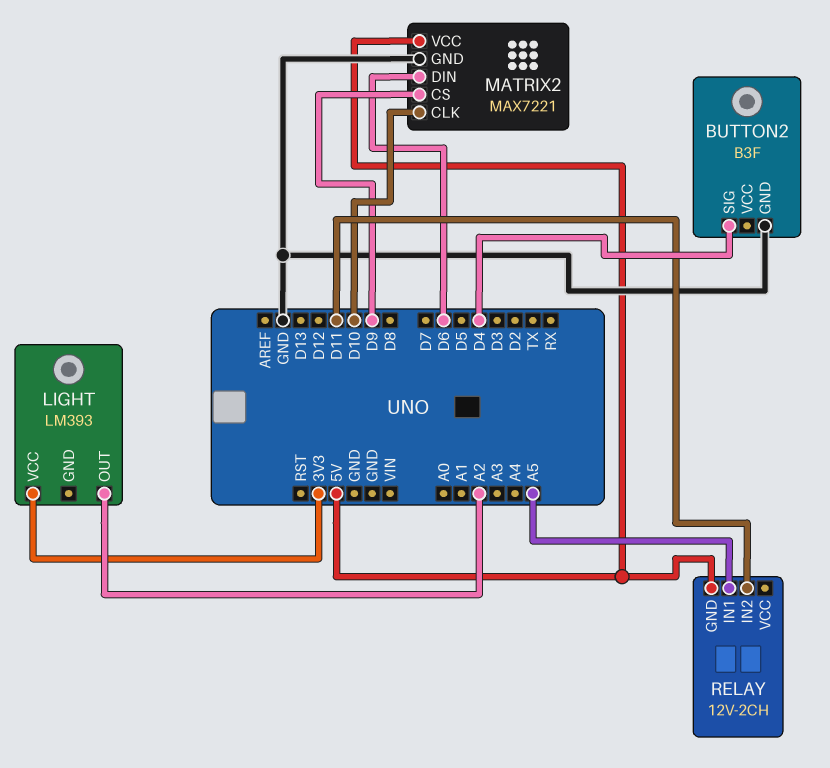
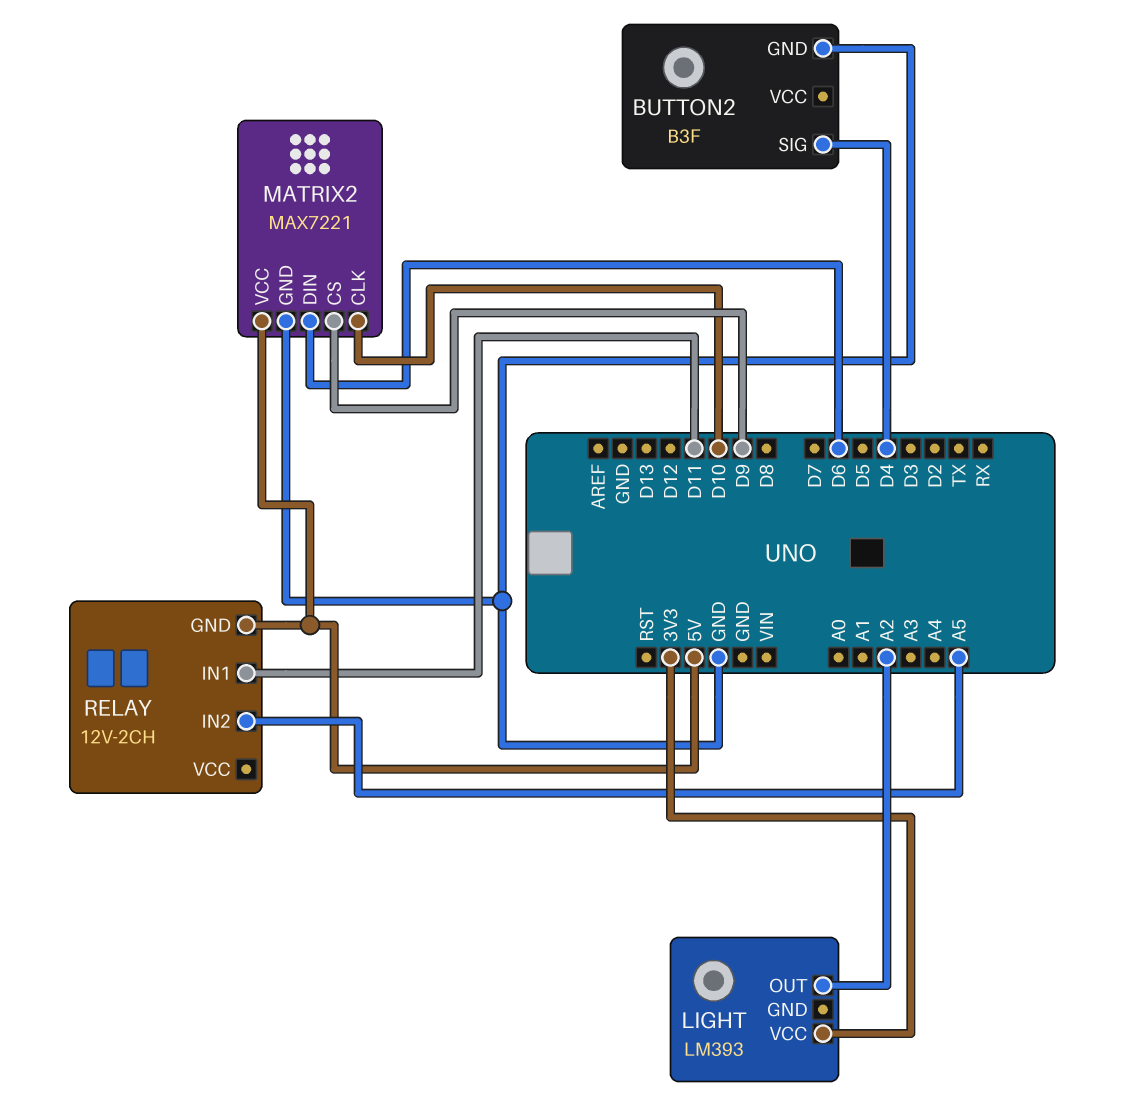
RELAY pin IN1: A5 -> D11
RELAY pin IN2: D11 -> A5

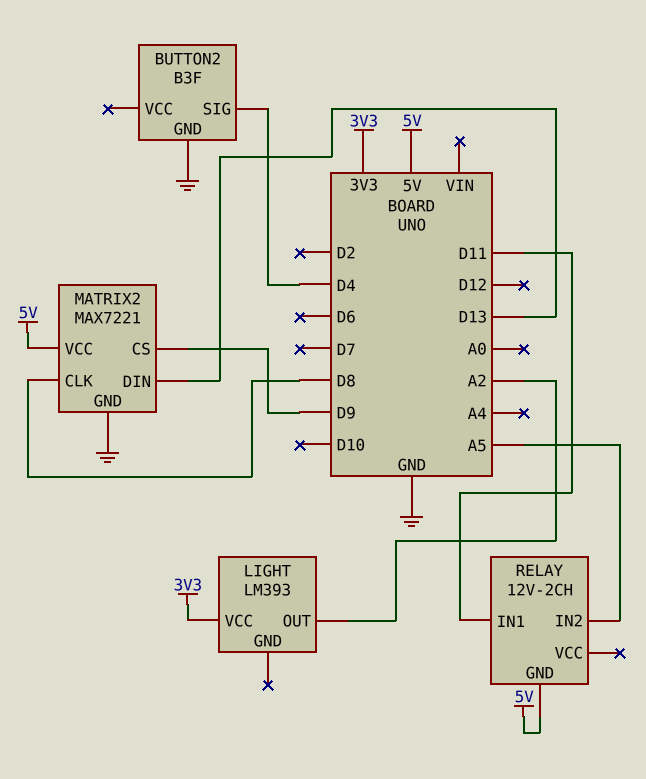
MATRIX2 pin CLK: D10 -> D8
MATRIX2 pin DIN: D6 -> D13

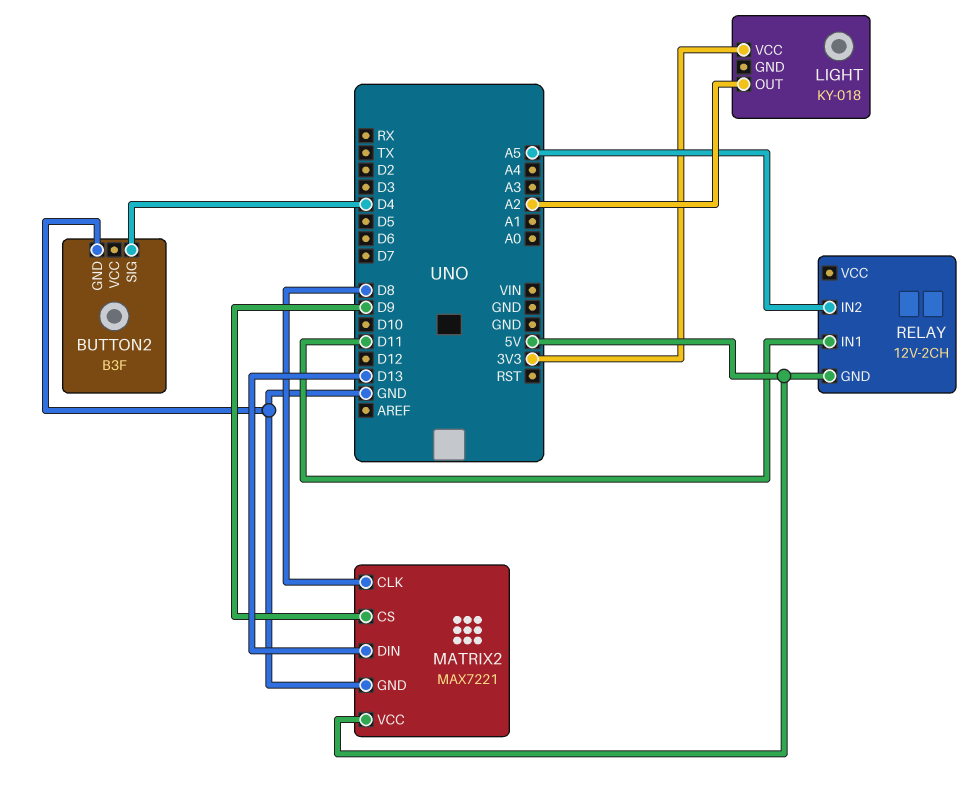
LIGHT: LM393 -> KY-018

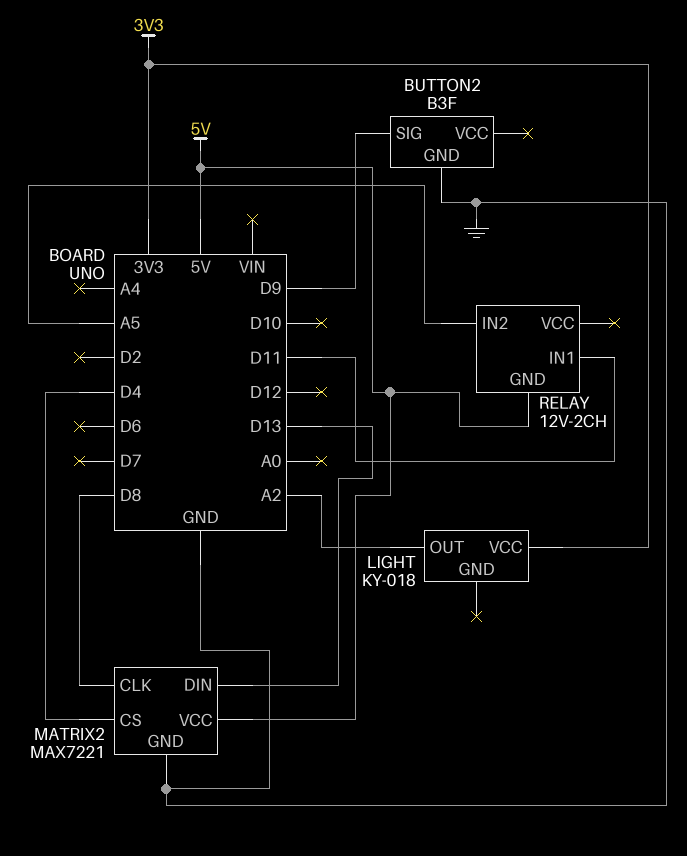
BUTTON2 pin SIG: D4 -> D9
MATRIX2 pin CS: D9 -> D4

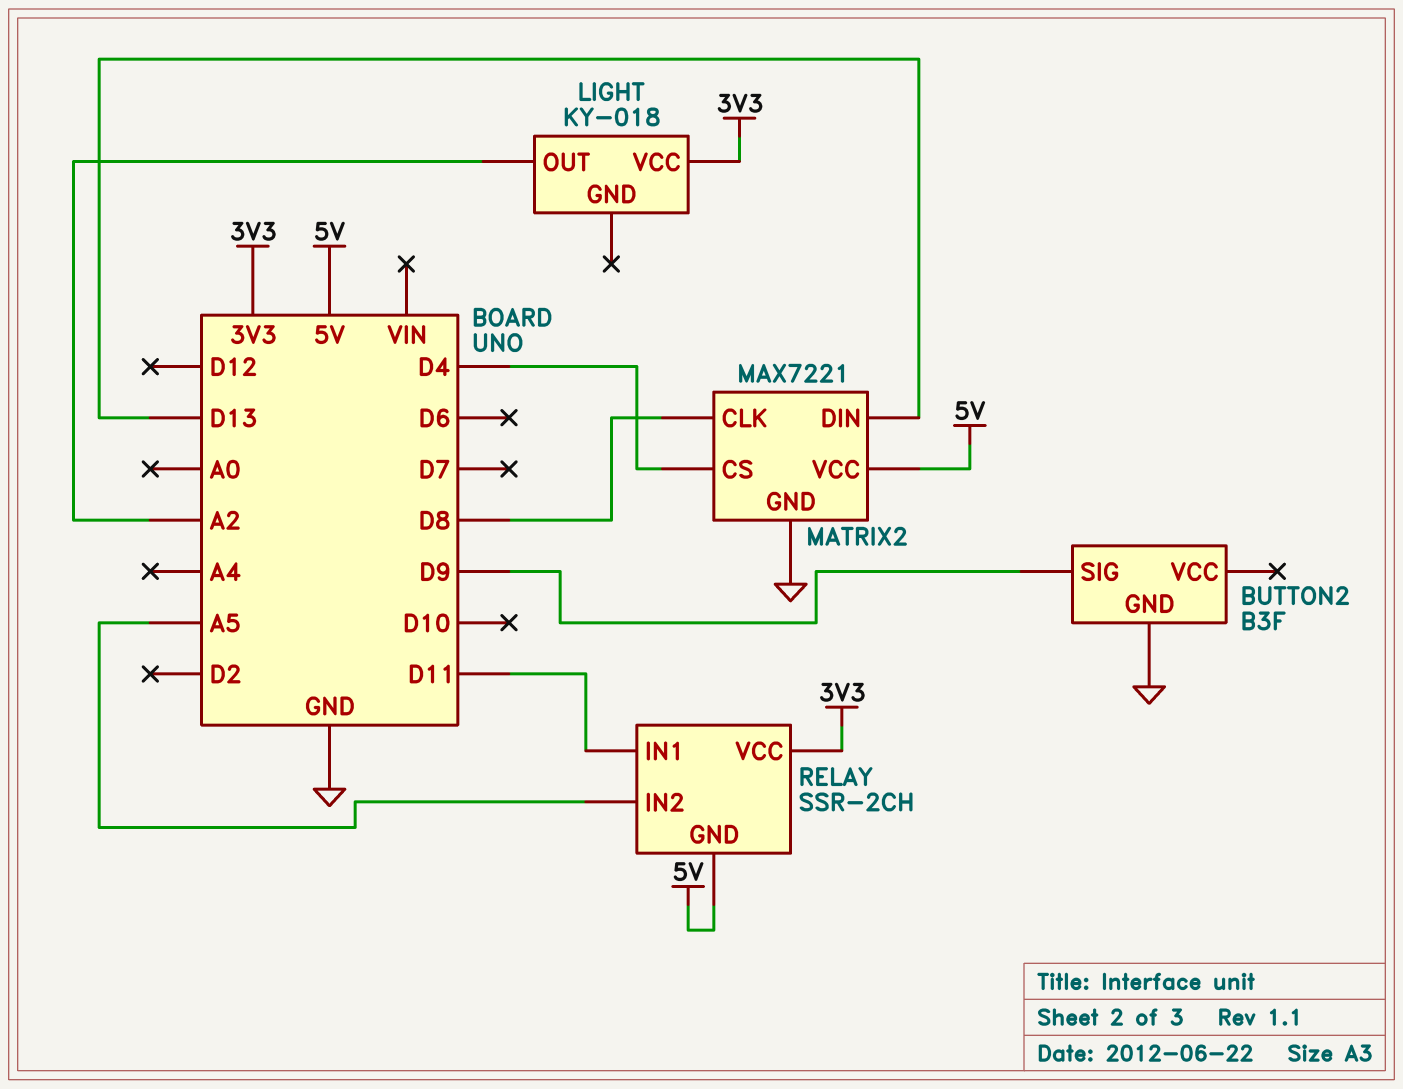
RELAY: 12V-2CH -> SSR-2CH
RELAY pin VCC: none -> 3V3

